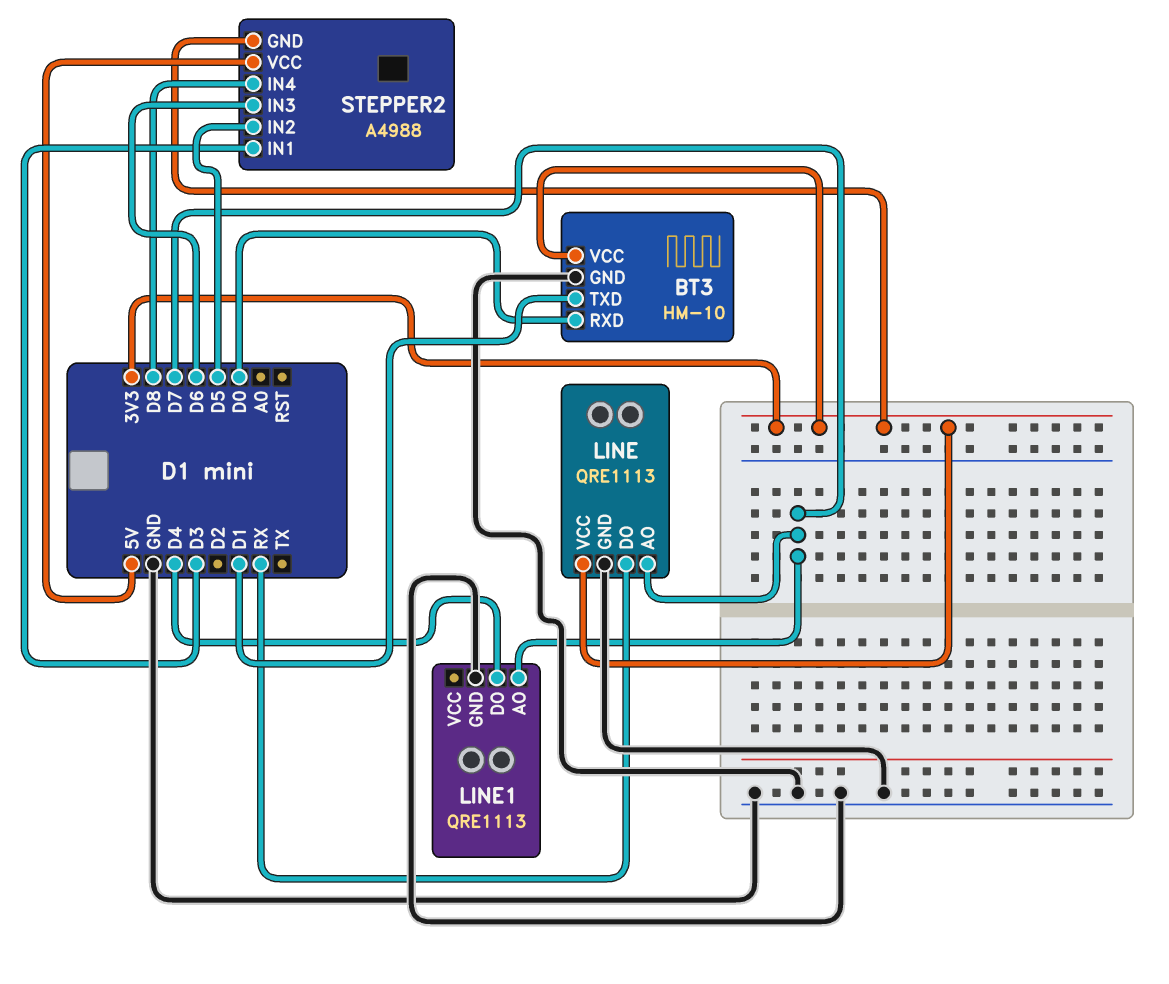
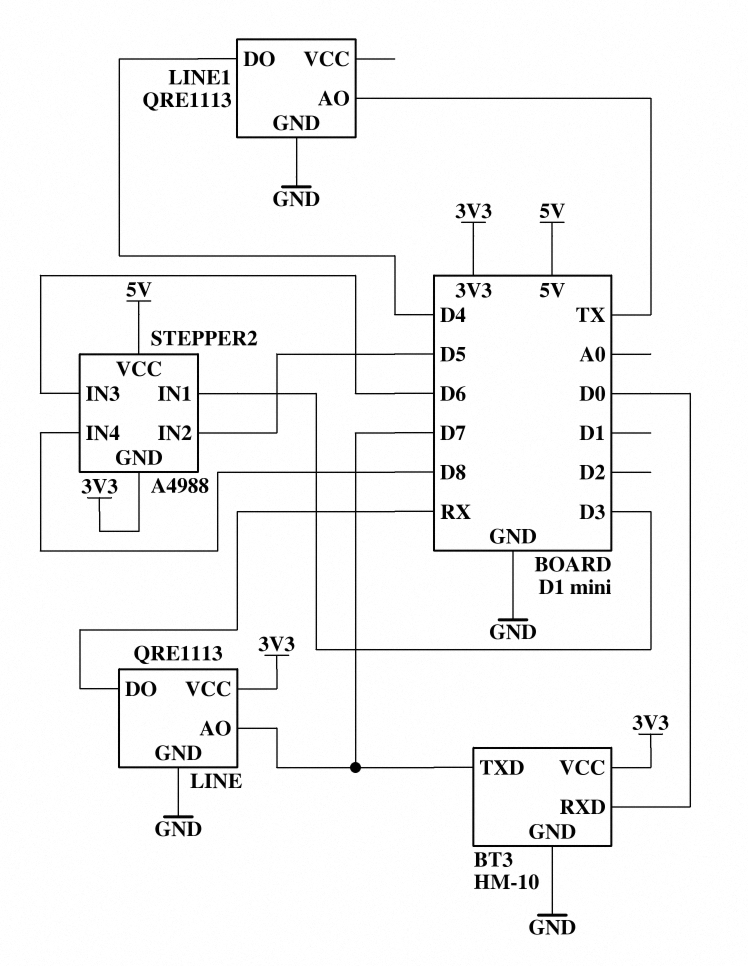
BT3 pin TXD: D1 -> D7
LINE1 pin AO: D7 -> TX

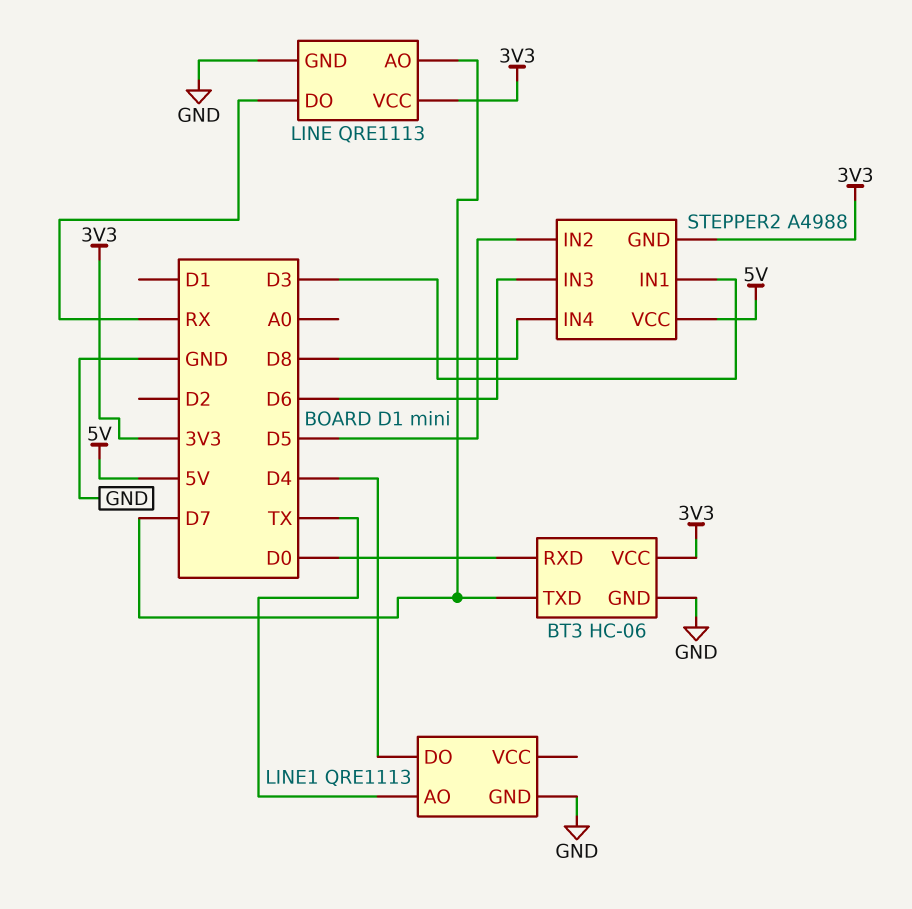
BT3: HM-10 -> HC-06

